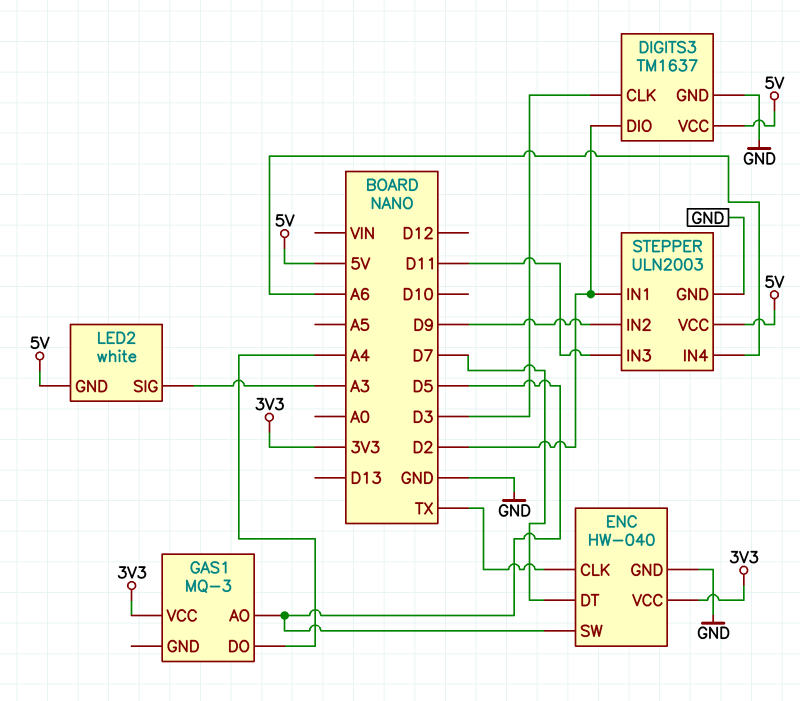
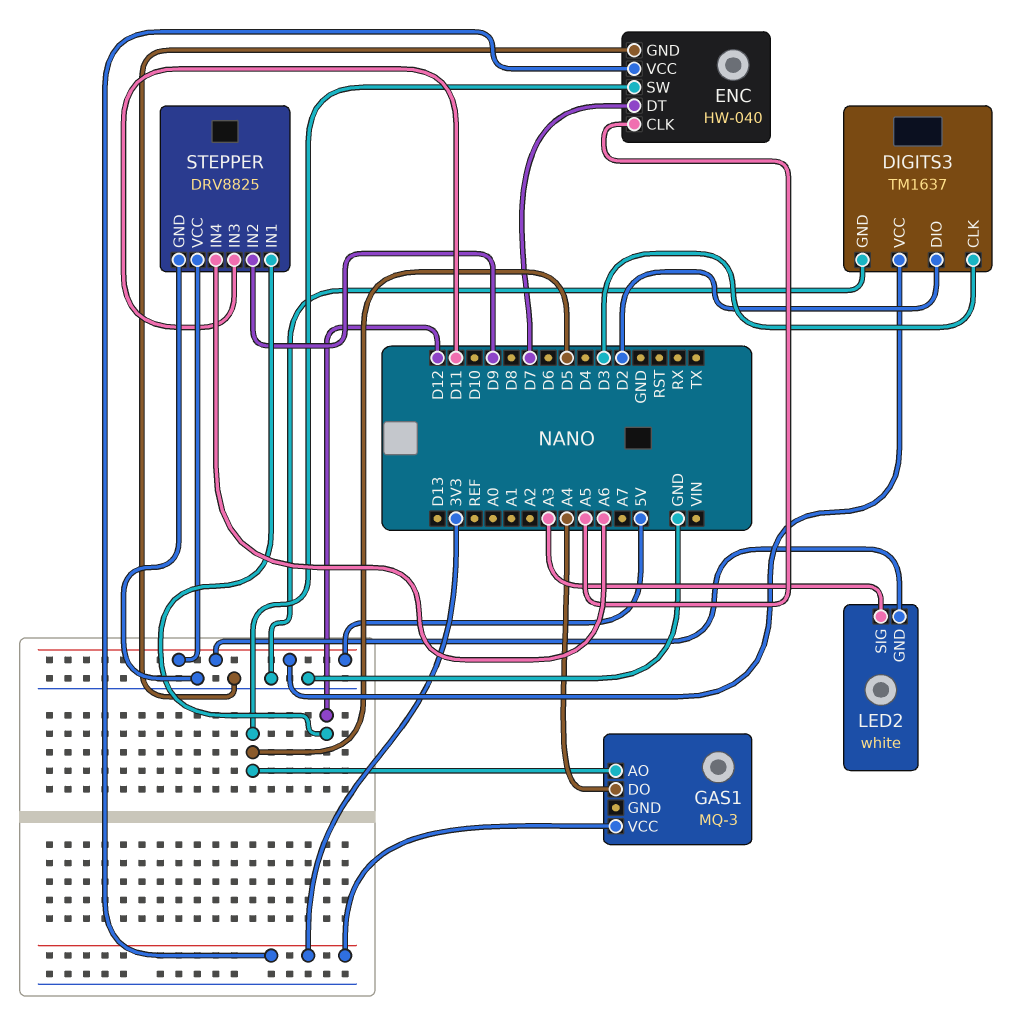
ENC pin CLK: TX -> A5
STEPPER: ULN2003 -> DRV8825
STEPPER pin IN1: D2 -> D12

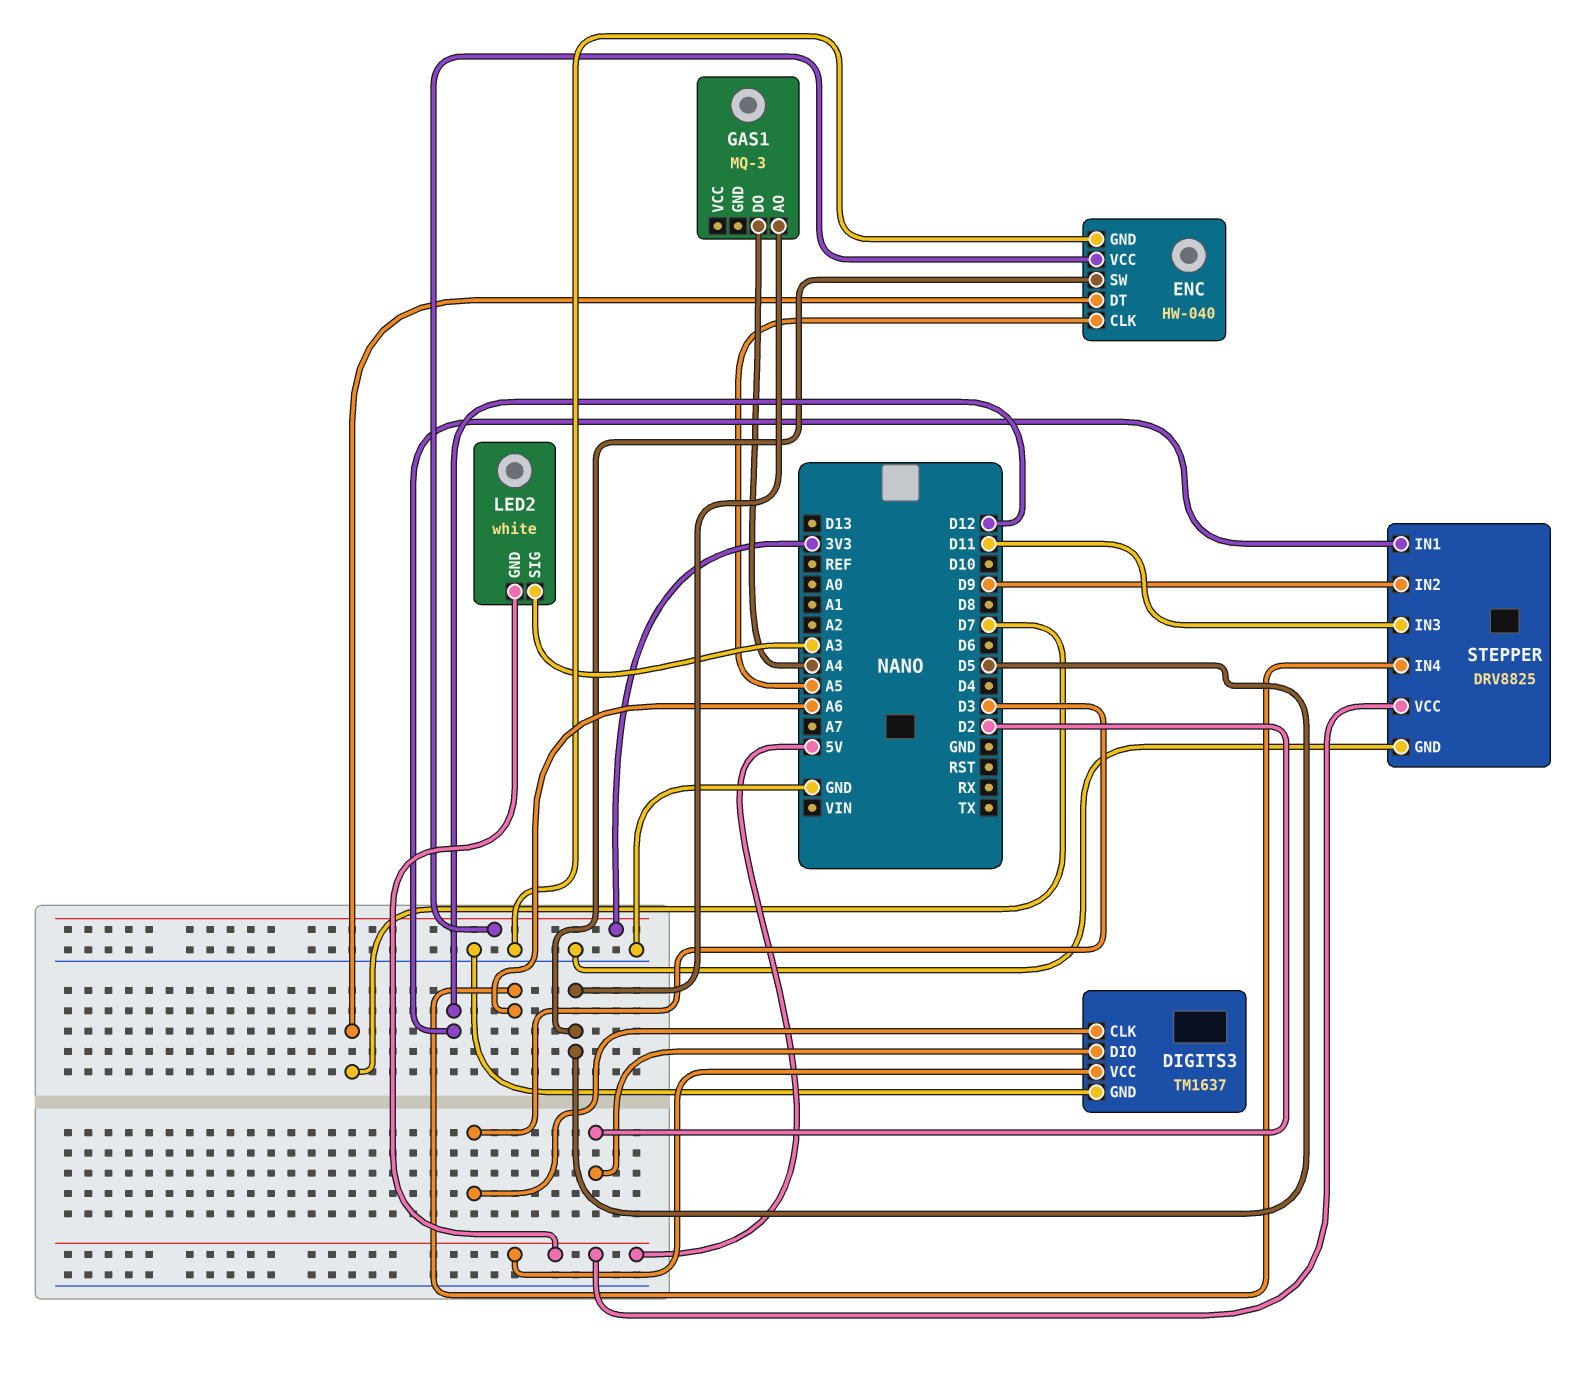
GAS1 pin VCC: 3V3 -> none

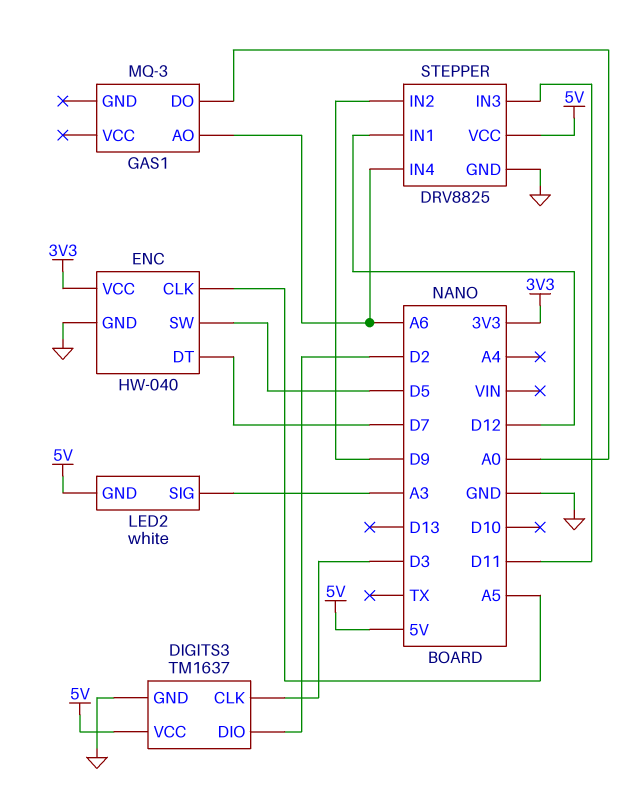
GAS1 pin AO: D5 -> A6
GAS1 pin DO: A4 -> A0

